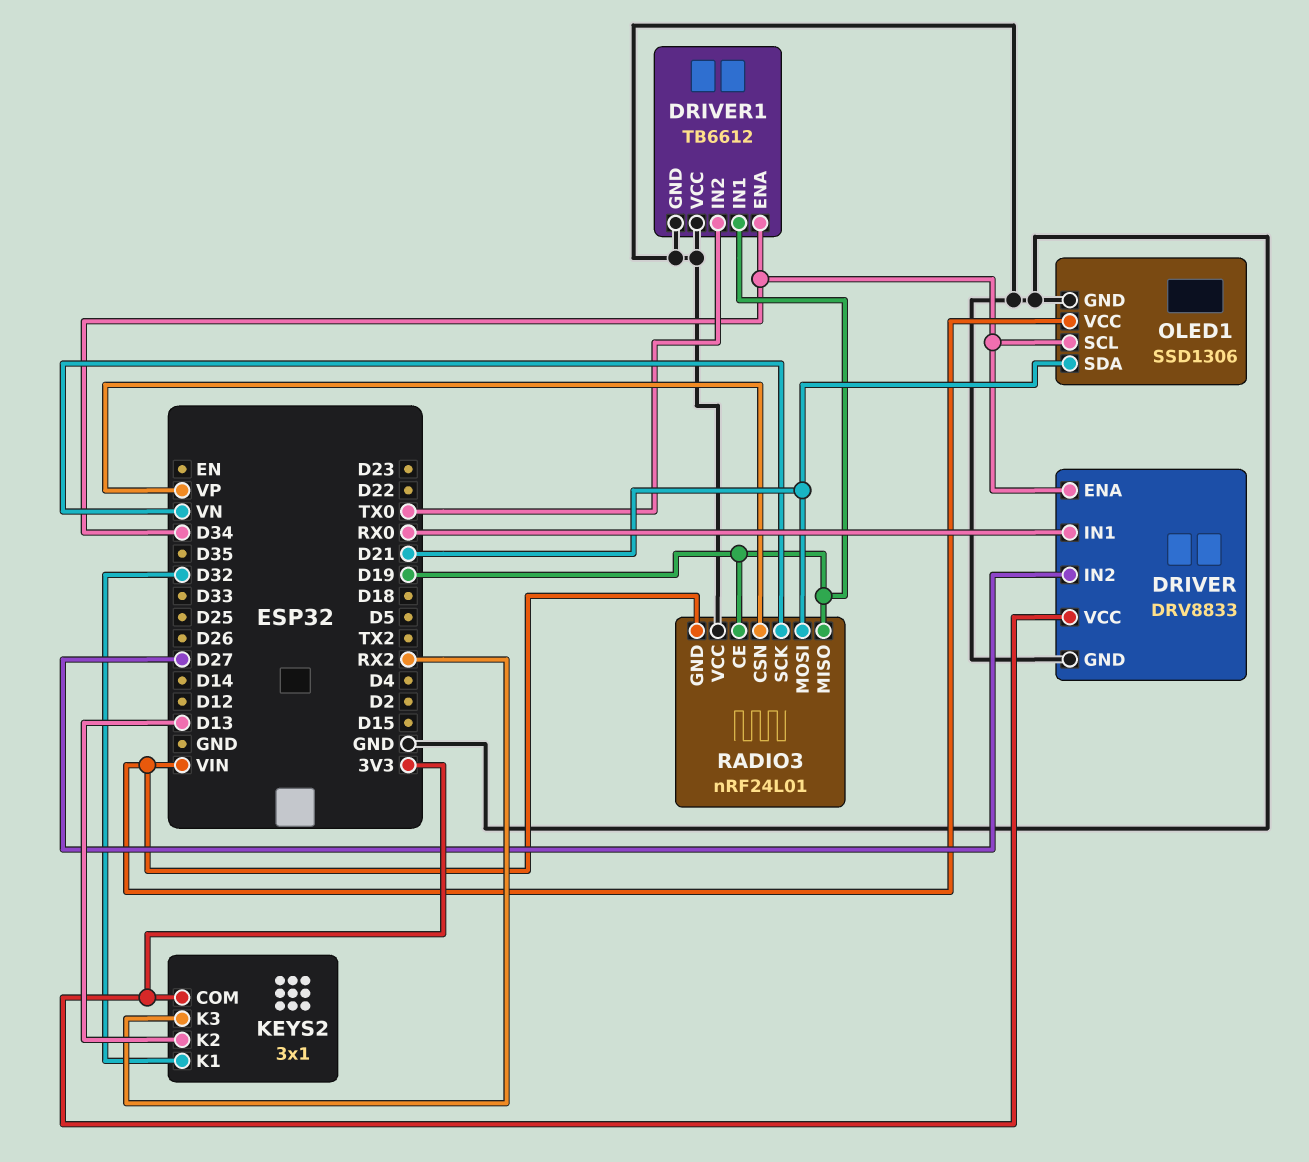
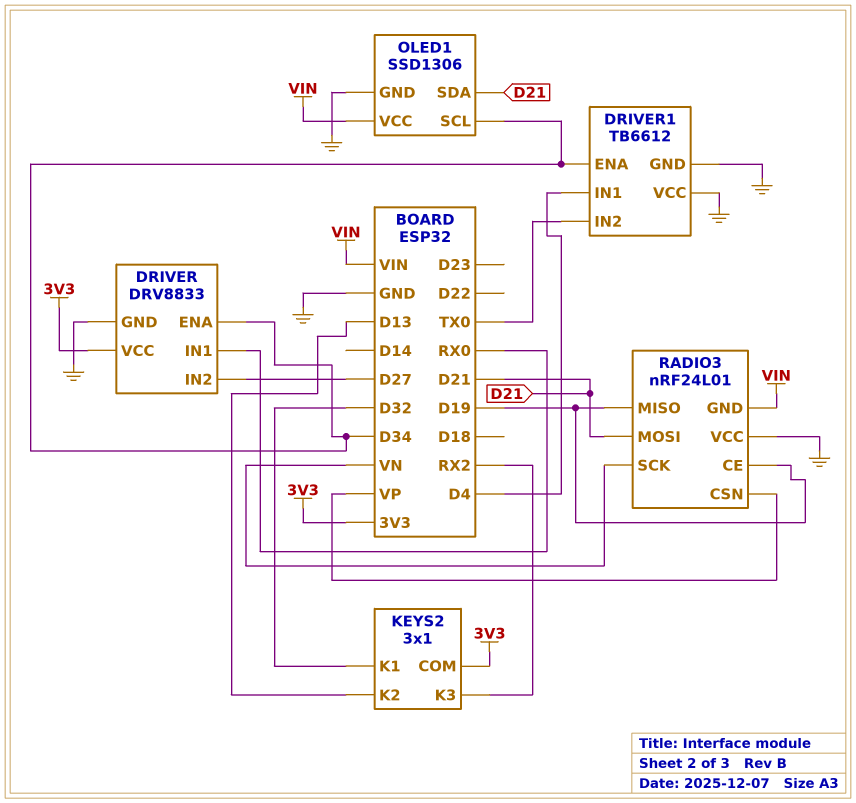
DRIVER1 pin IN1: D19 -> D4

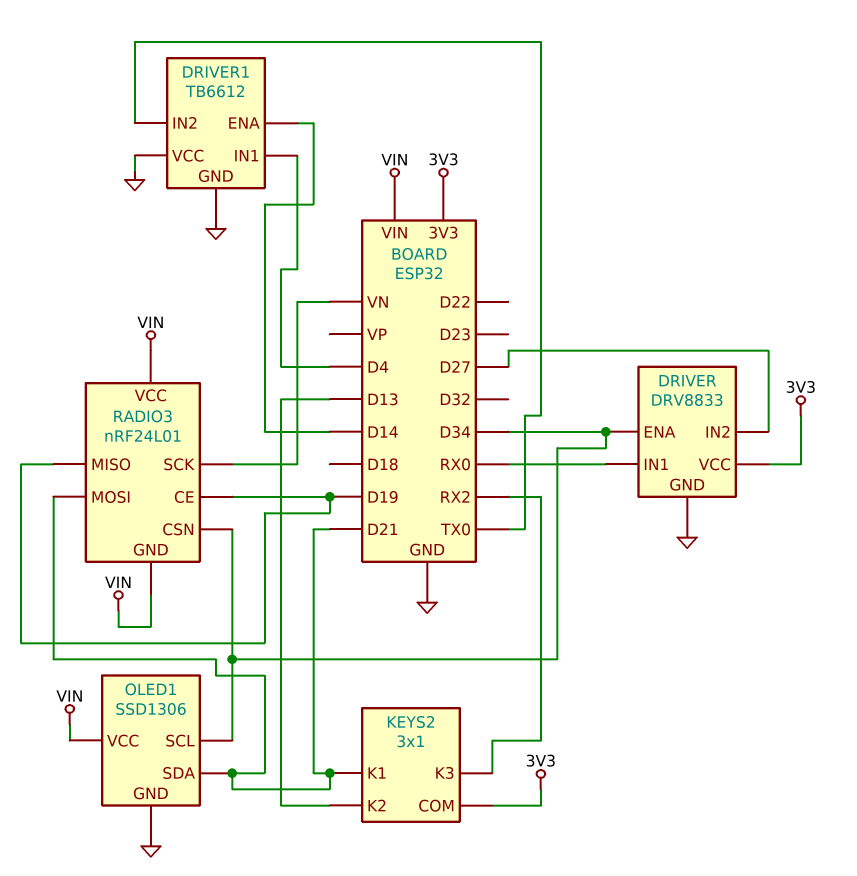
DRIVER1 pin ENA: D34 -> D14
KEYS2 pin K1: D32 -> D21
RADIO3 pin CSN: VP -> D34
RADIO3 pin VCC: GND -> VIN

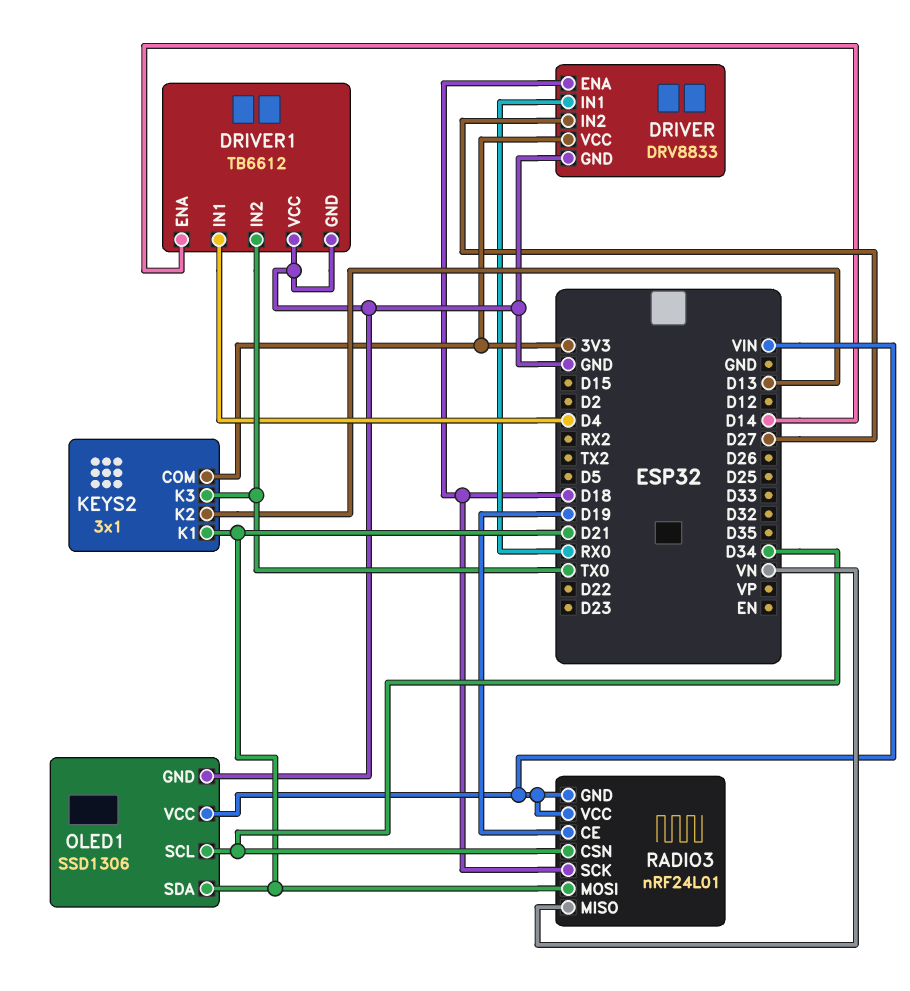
DRIVER pin ENA: D34 -> D18
KEYS2 pin K3: RX2 -> TX0
RADIO3 pin MISO: D19 -> VN
RADIO3 pin SCK: VN -> D18

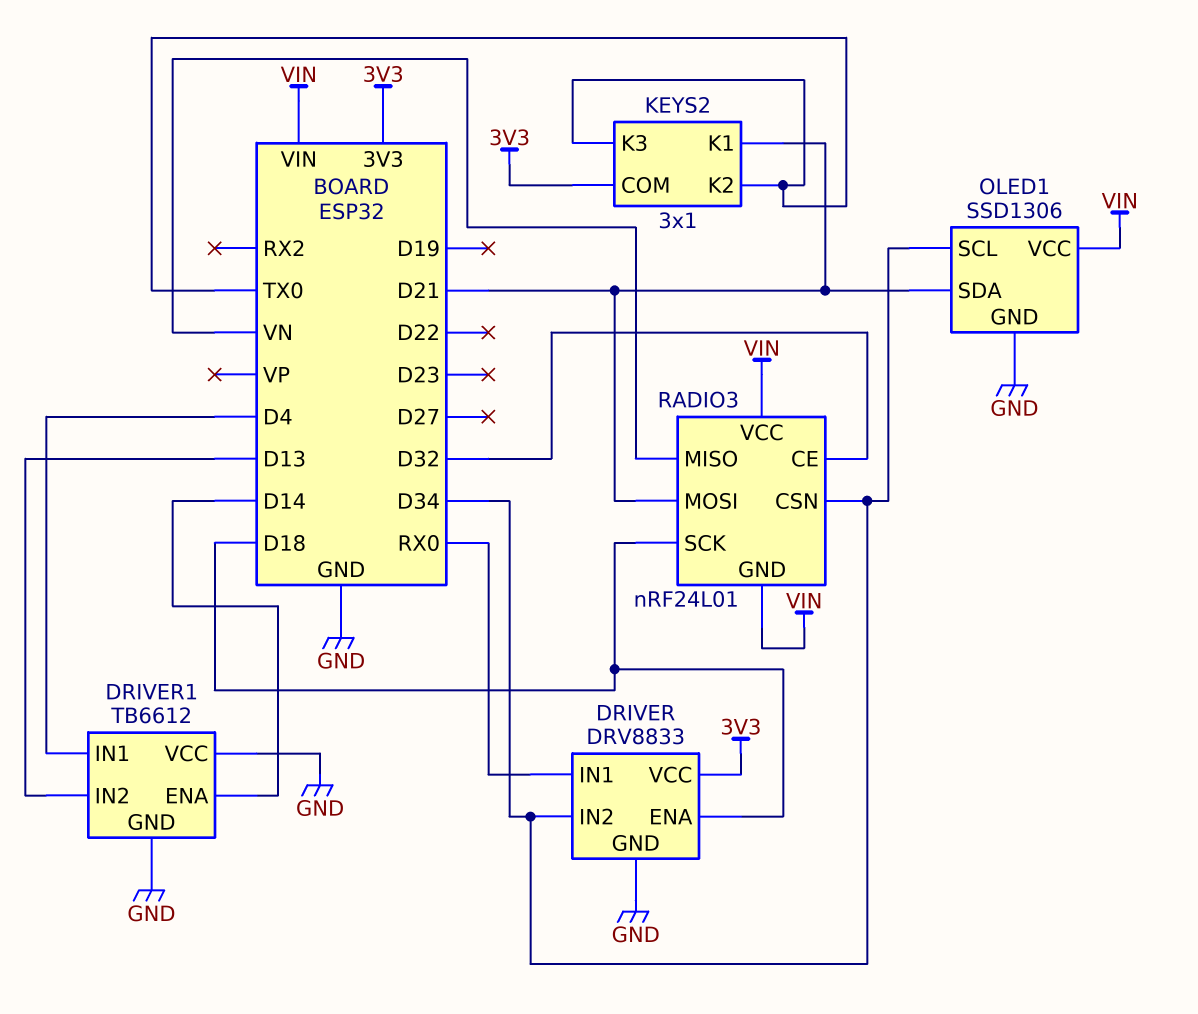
DRIVER pin IN2: D27 -> D34
DRIVER1 pin IN2: TX0 -> D13
KEYS2 pin K2: D13 -> TX0
RADIO3 pin CE: D19 -> D32

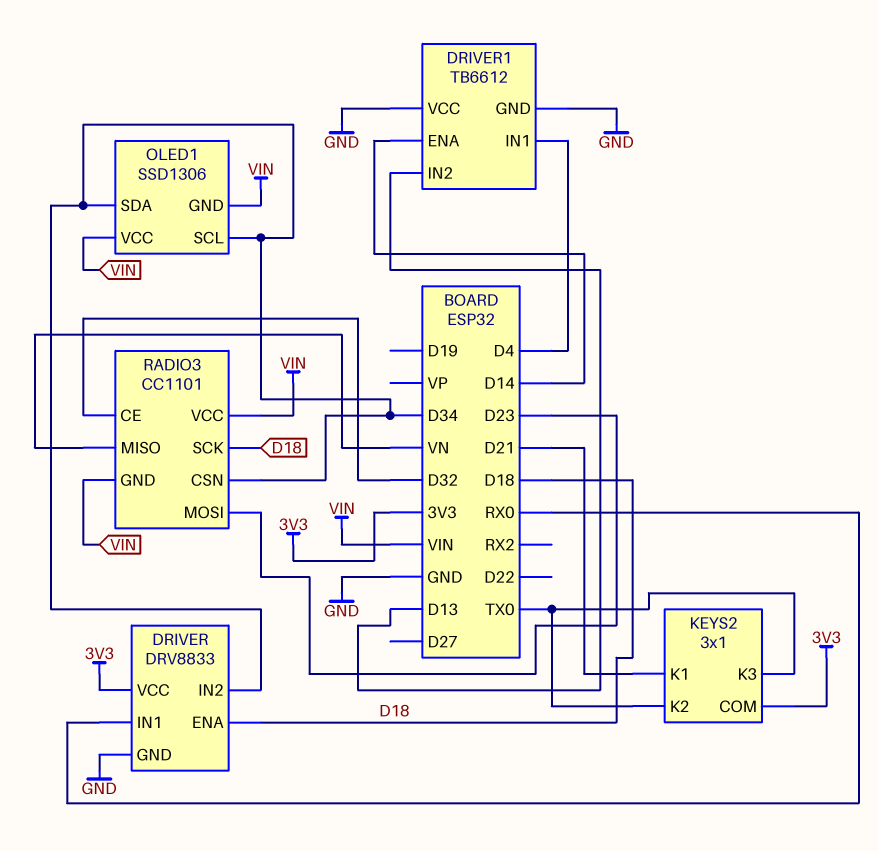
OLED1 pin GND: GND -> VIN
OLED1 pin SDA: D21 -> D34
RADIO3: nRF24L01 -> CC1101
RADIO3 pin MOSI: D21 -> D23

